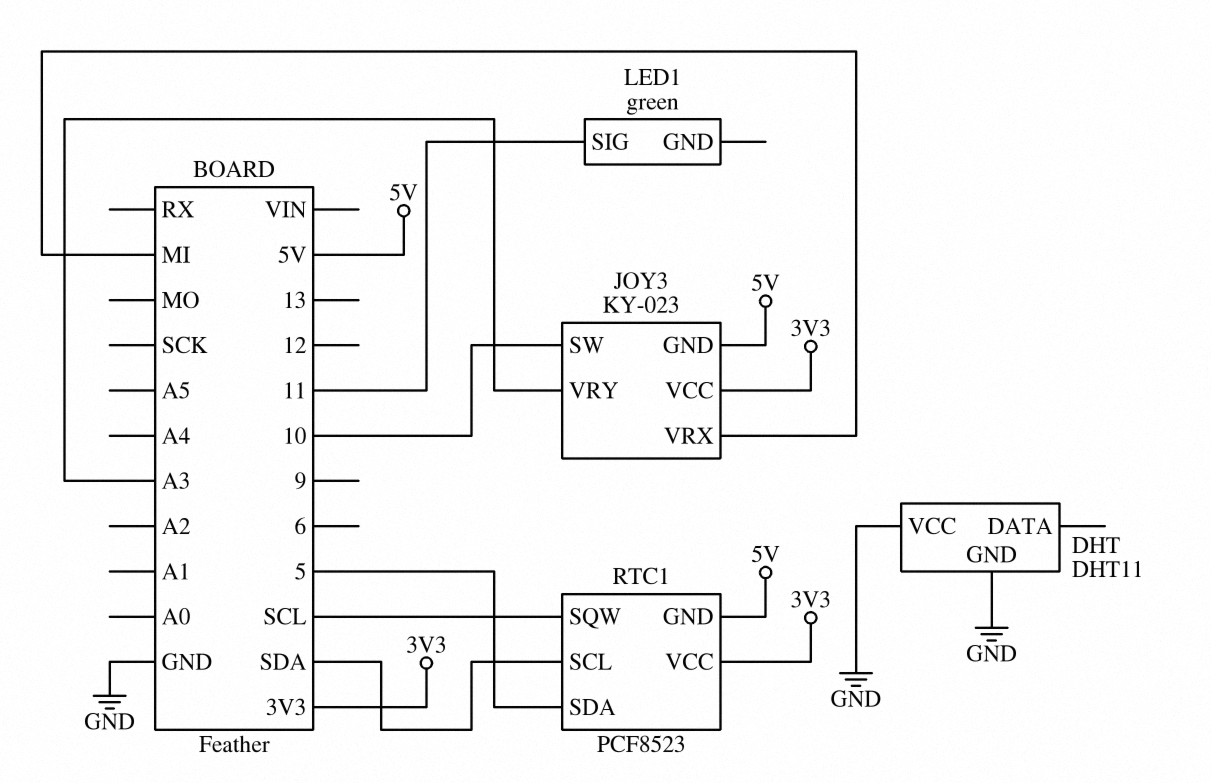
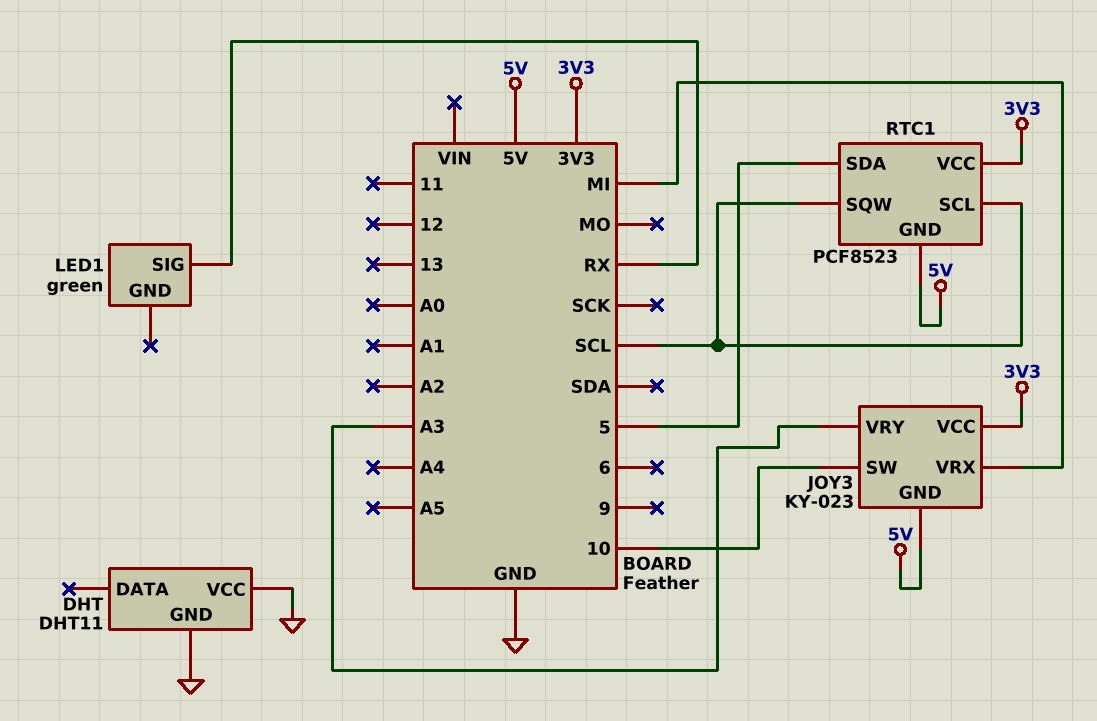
LED1 pin SIG: 11 -> RX
RTC1 pin SCL: SDA -> SCL

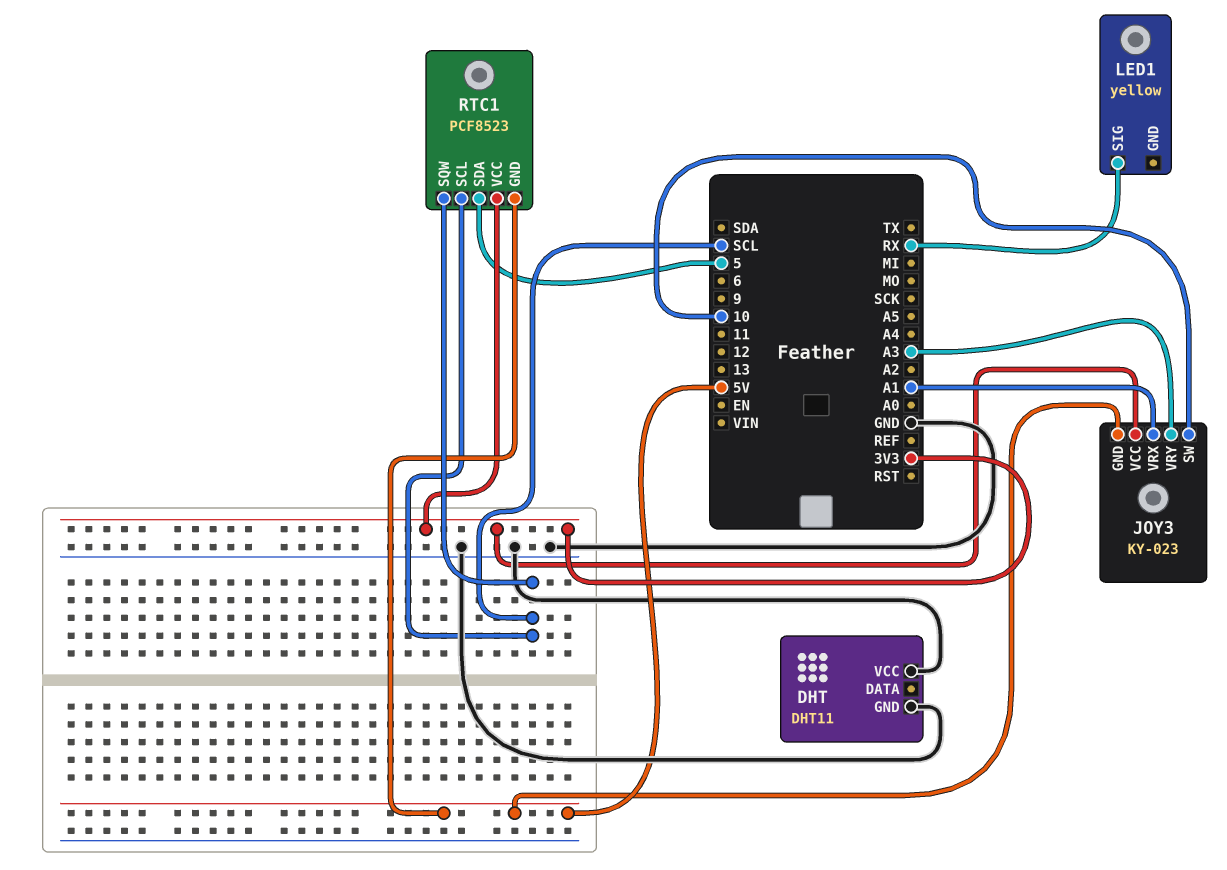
JOY3 pin VRX: MI -> A1
LED1: green -> yellow

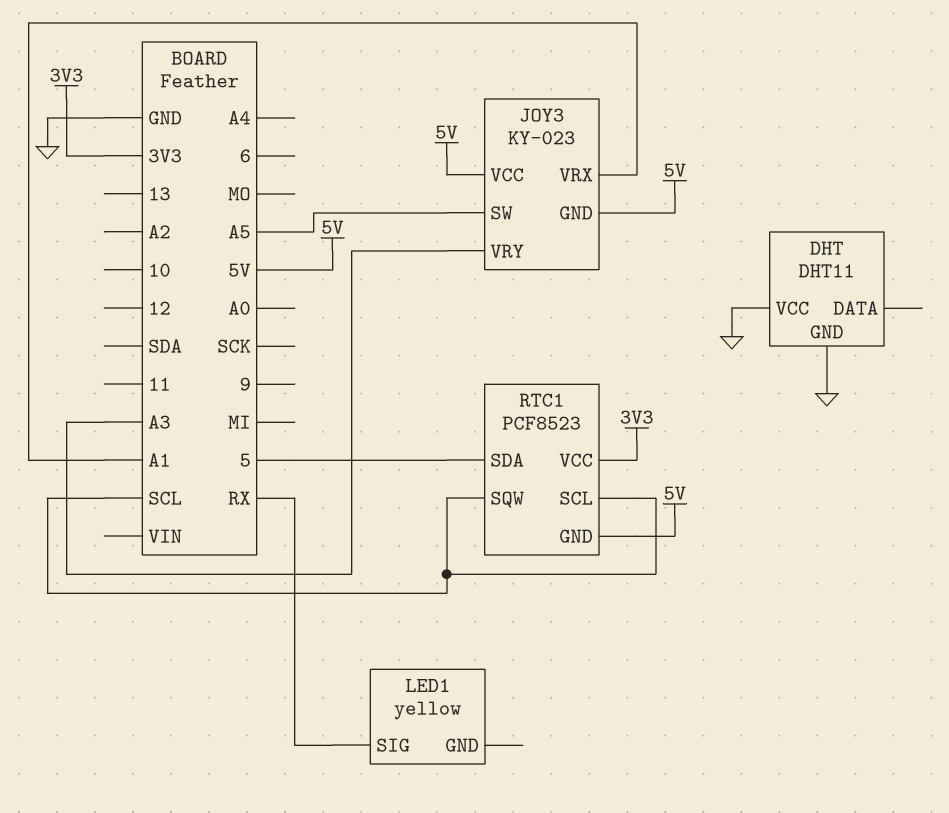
JOY3 pin SW: 10 -> A5
JOY3 pin VCC: 3V3 -> 5V

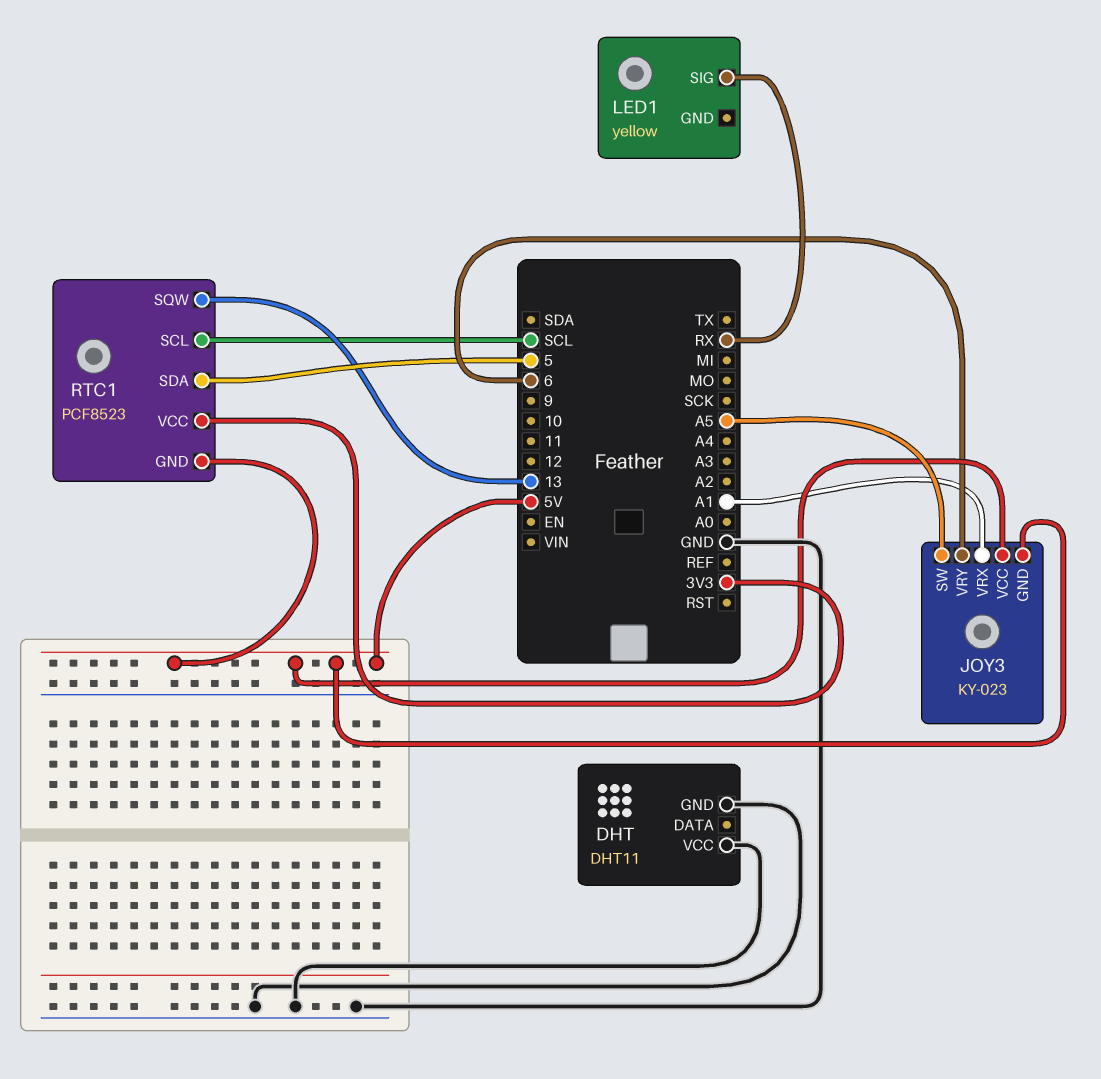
JOY3 pin VRY: A3 -> 6
RTC1 pin SQW: SCL -> 13

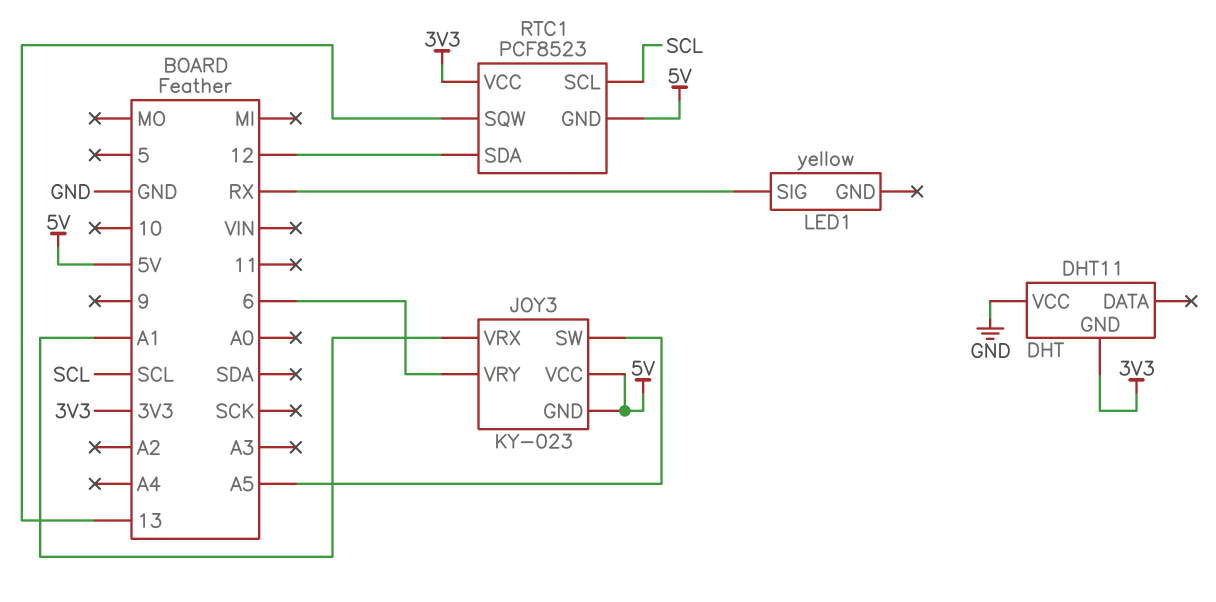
DHT pin GND: GND -> 3V3
RTC1 pin SDA: 5 -> 12

